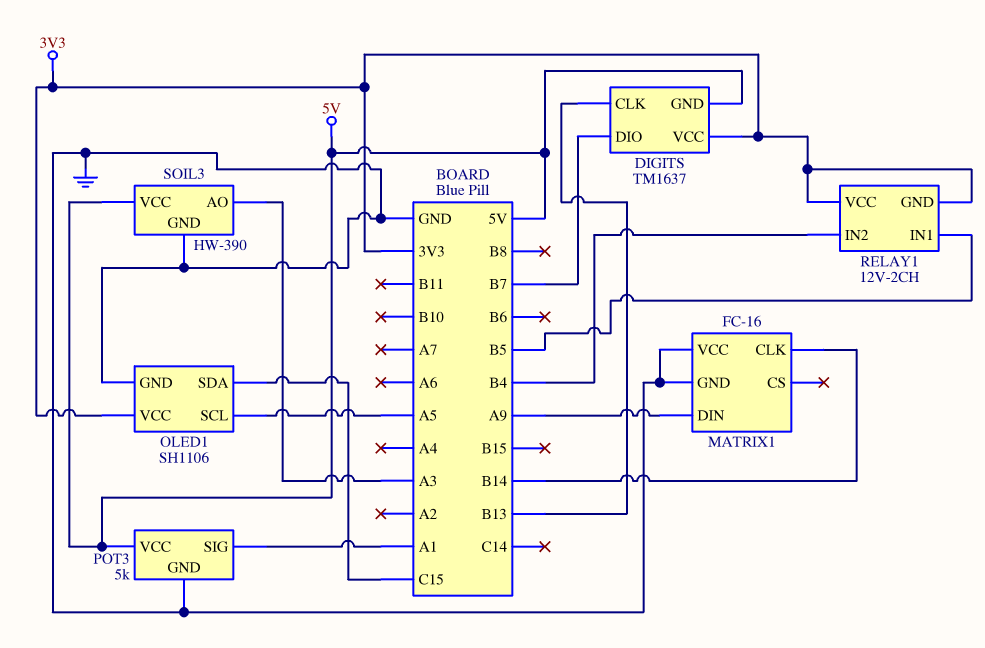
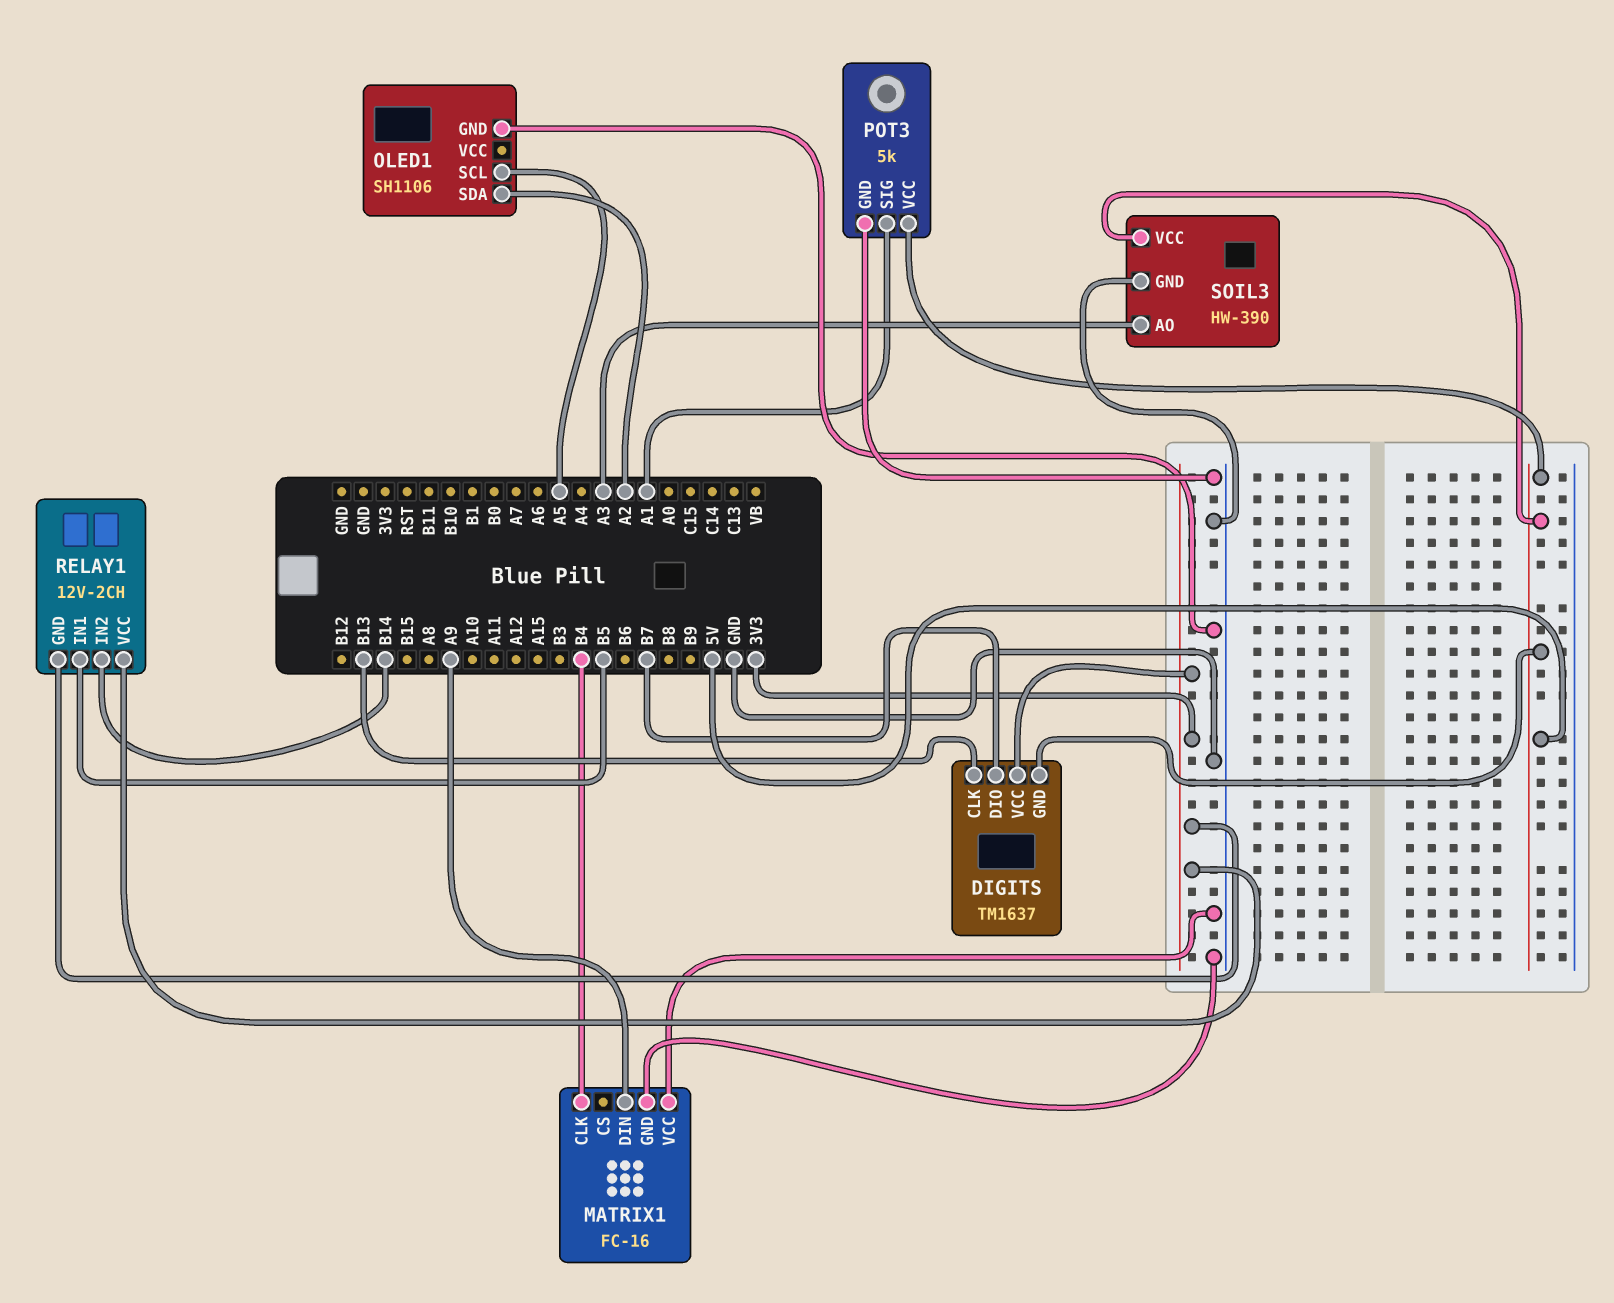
MATRIX1 pin CLK: B14 -> B4
OLED1 pin SDA: C15 -> A2
OLED1 pin VCC: 3V3 -> none
RELAY1 pin IN2: B4 -> B14

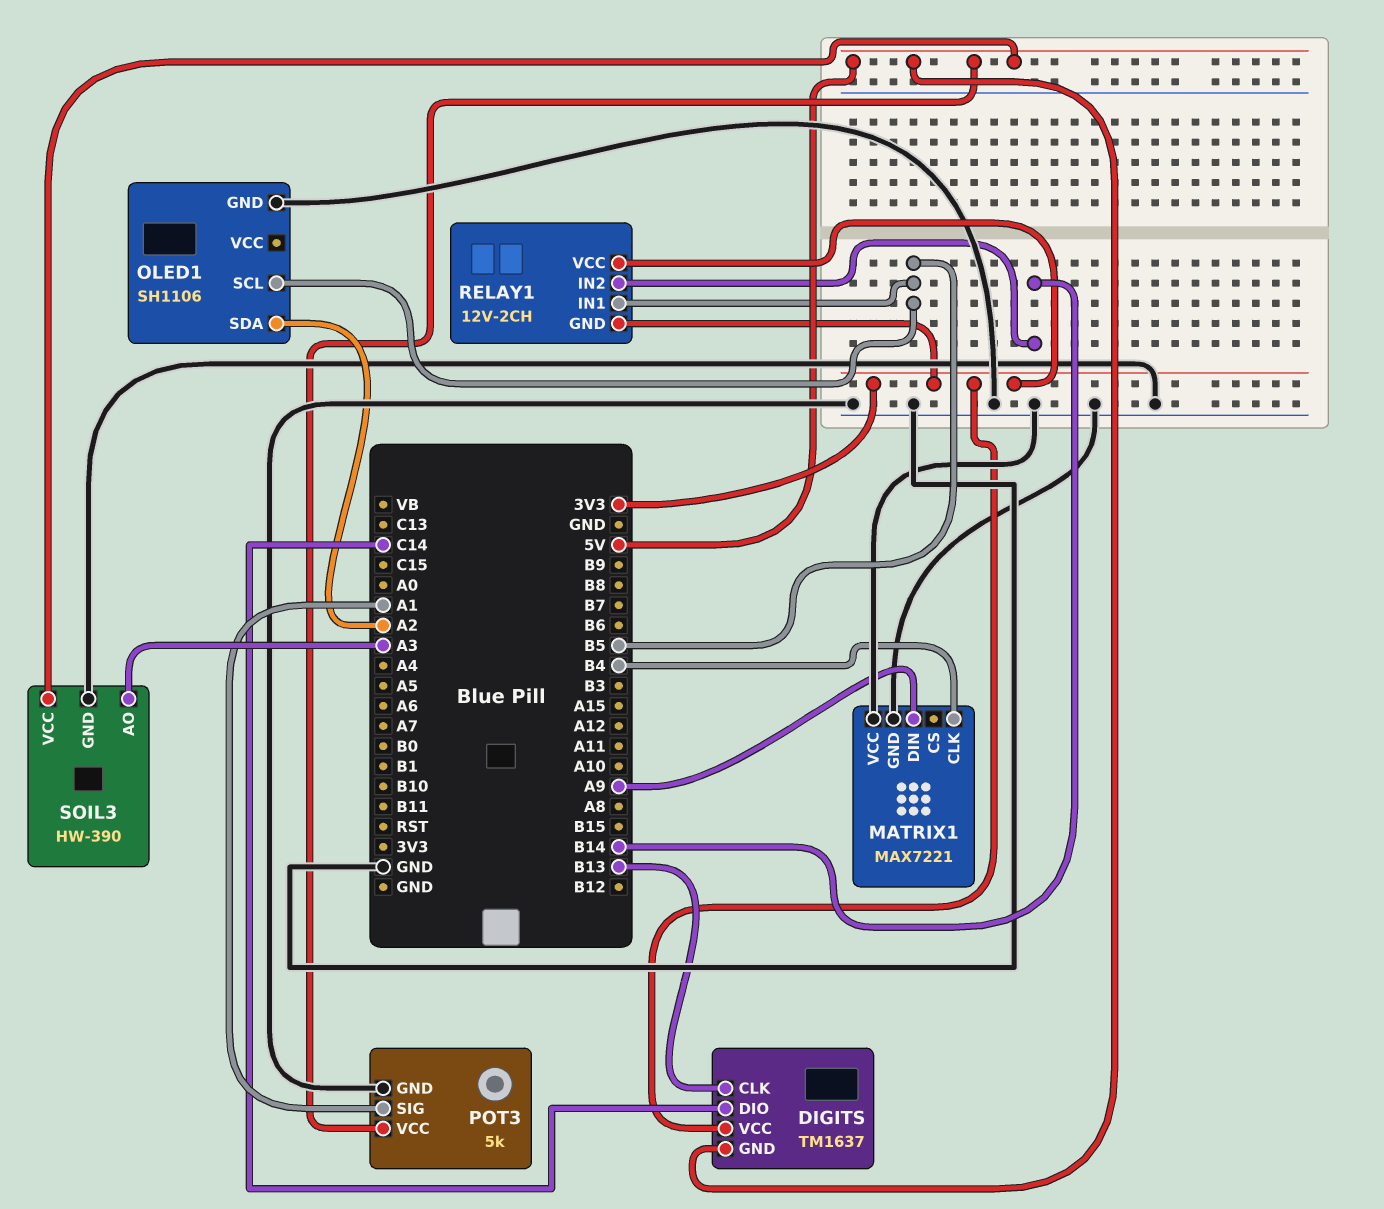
DIGITS pin DIO: B7 -> C14
MATRIX1: FC-16 -> MAX7221
OLED1 pin SCL: A5 -> B5

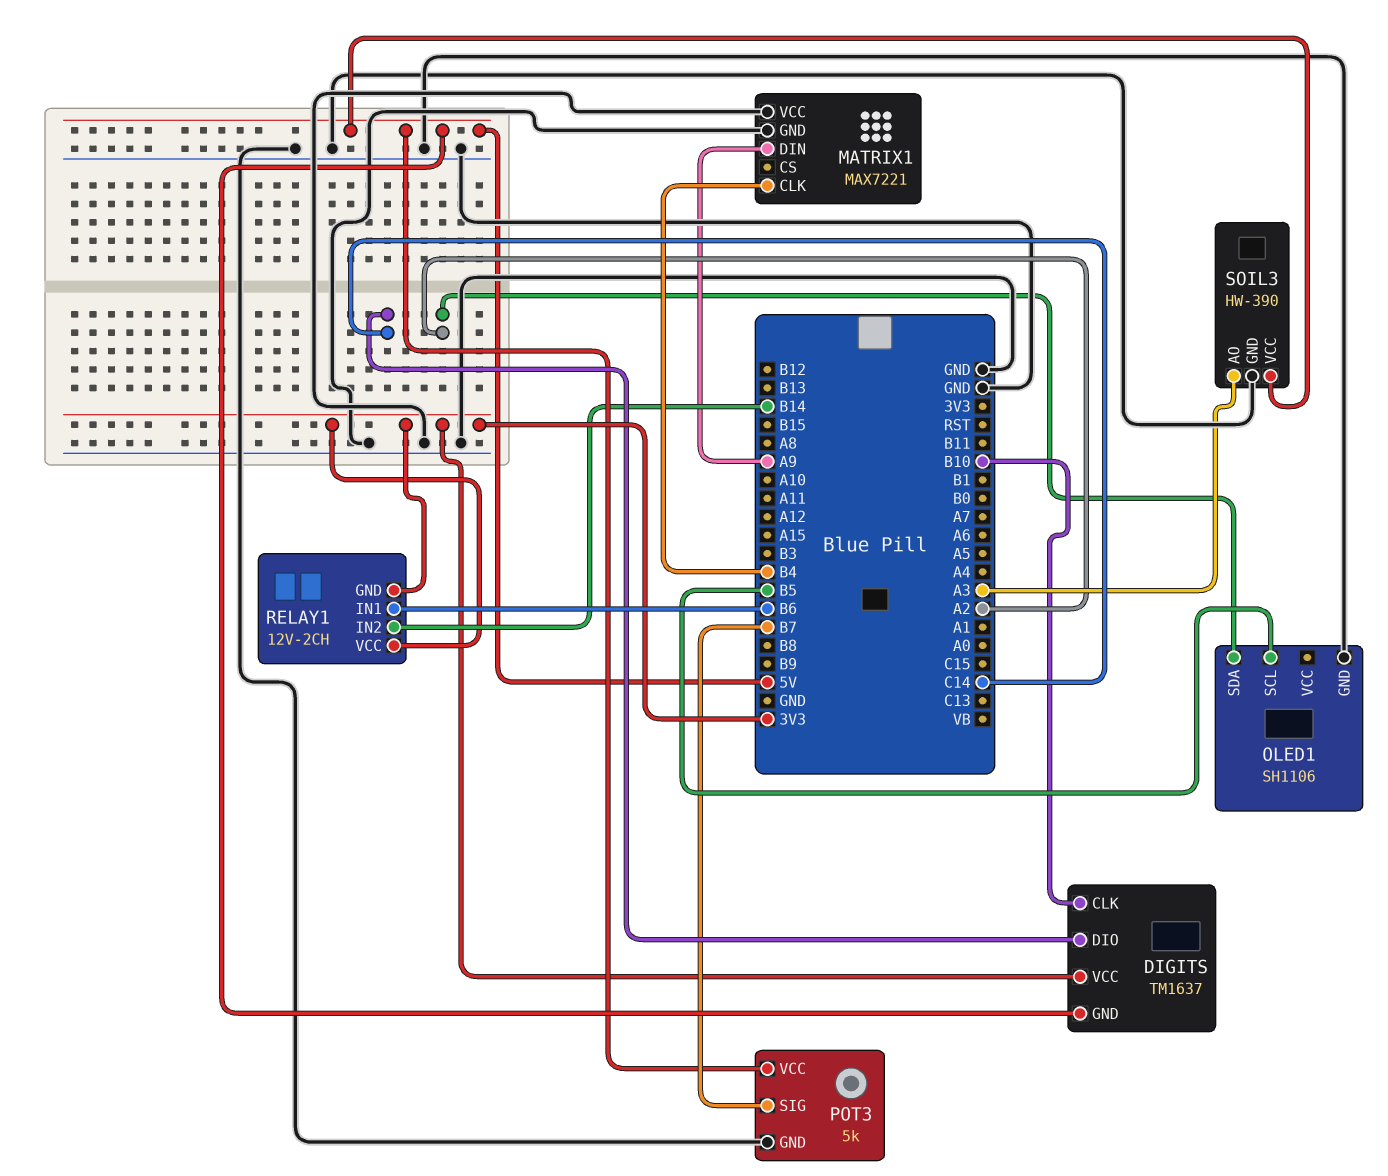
DIGITS pin CLK: B13 -> B10
POT3 pin SIG: A1 -> B7
RELAY1 pin IN1: B5 -> B6

